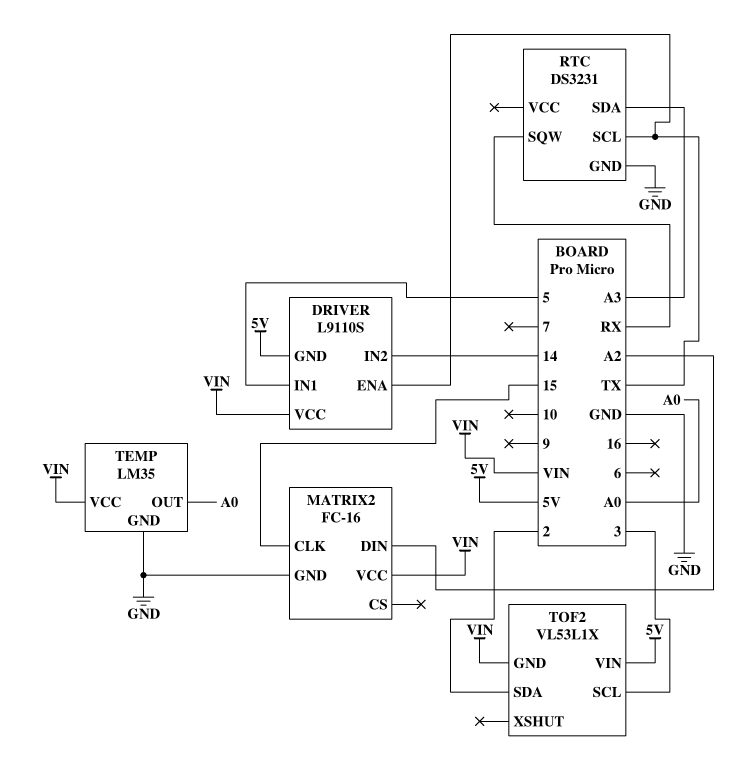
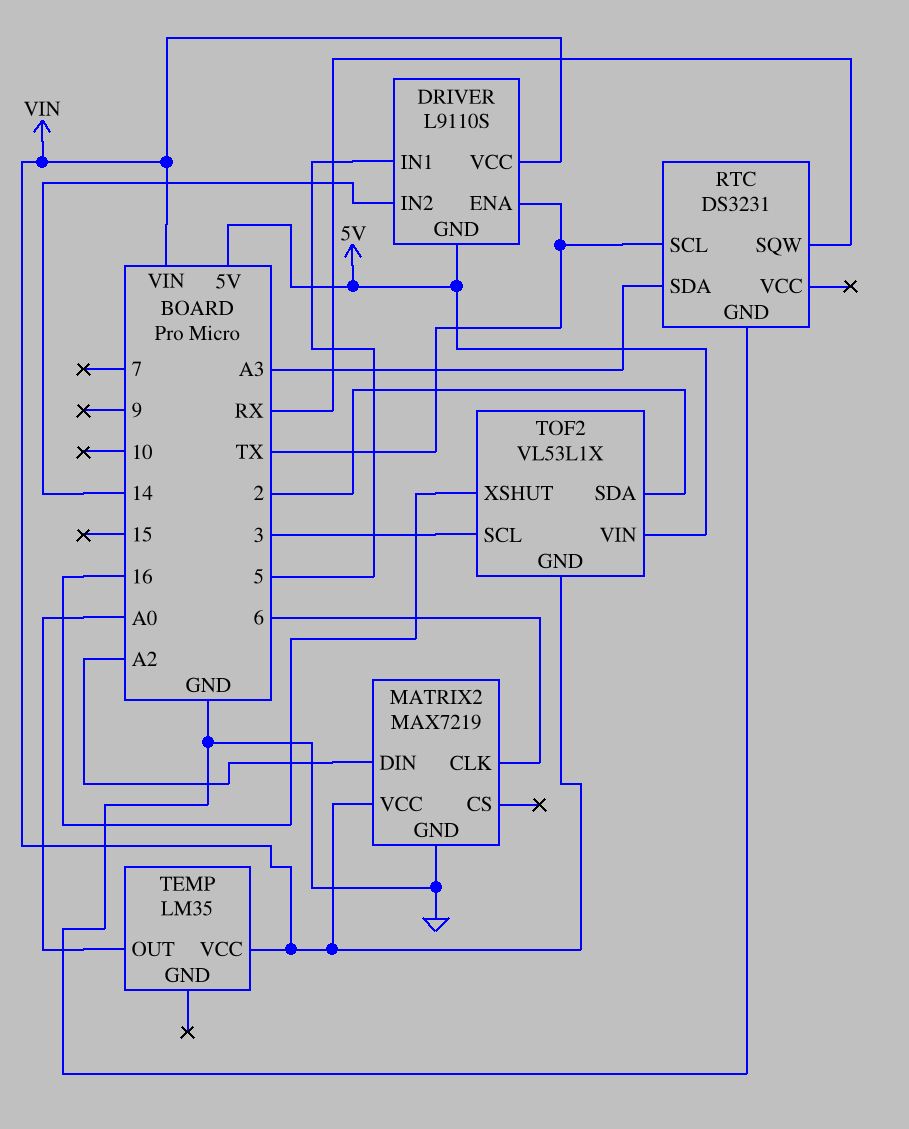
MATRIX2: FC-16 -> MAX7219
MATRIX2 pin CLK: 15 -> 6
TEMP pin GND: GND -> none
TOF2 pin XSHUT: none -> 16

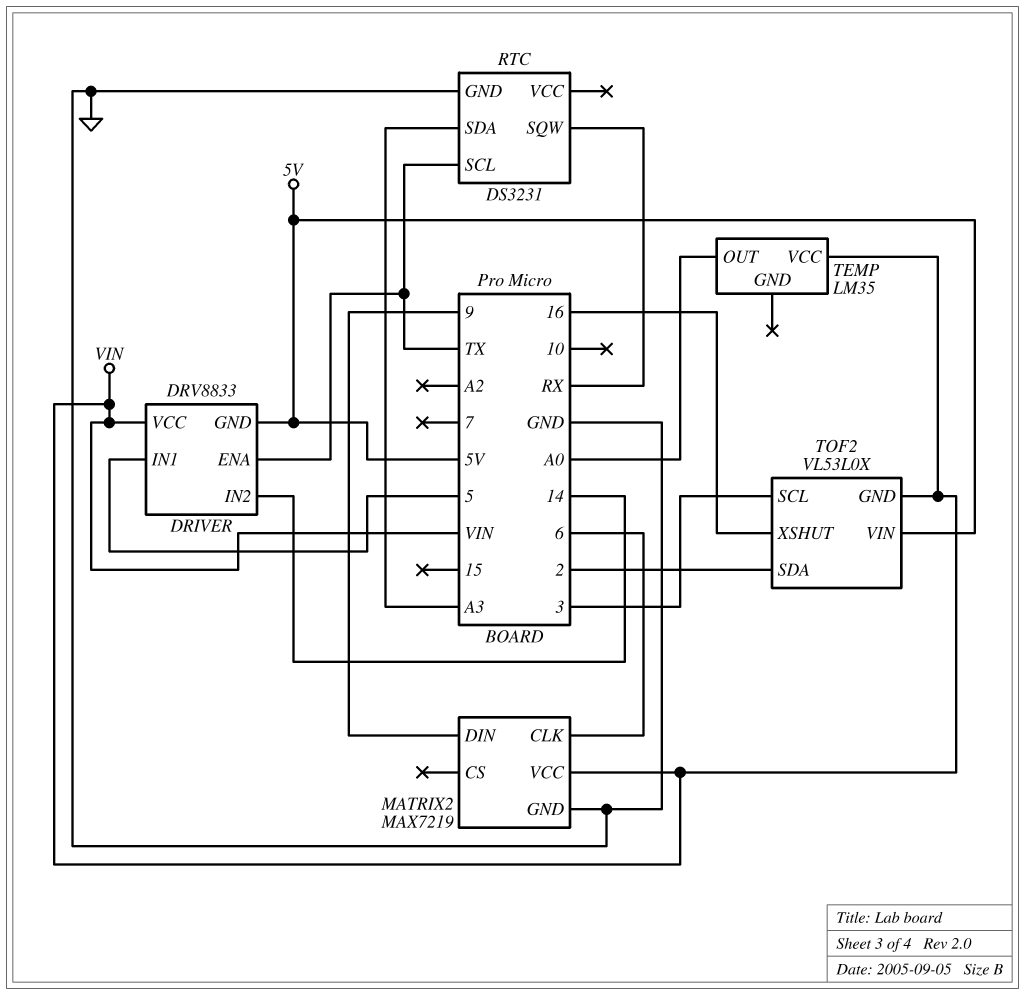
DRIVER: L9110S -> DRV8833
MATRIX2 pin DIN: A2 -> 9
TOF2: VL53L1X -> VL53L0X

